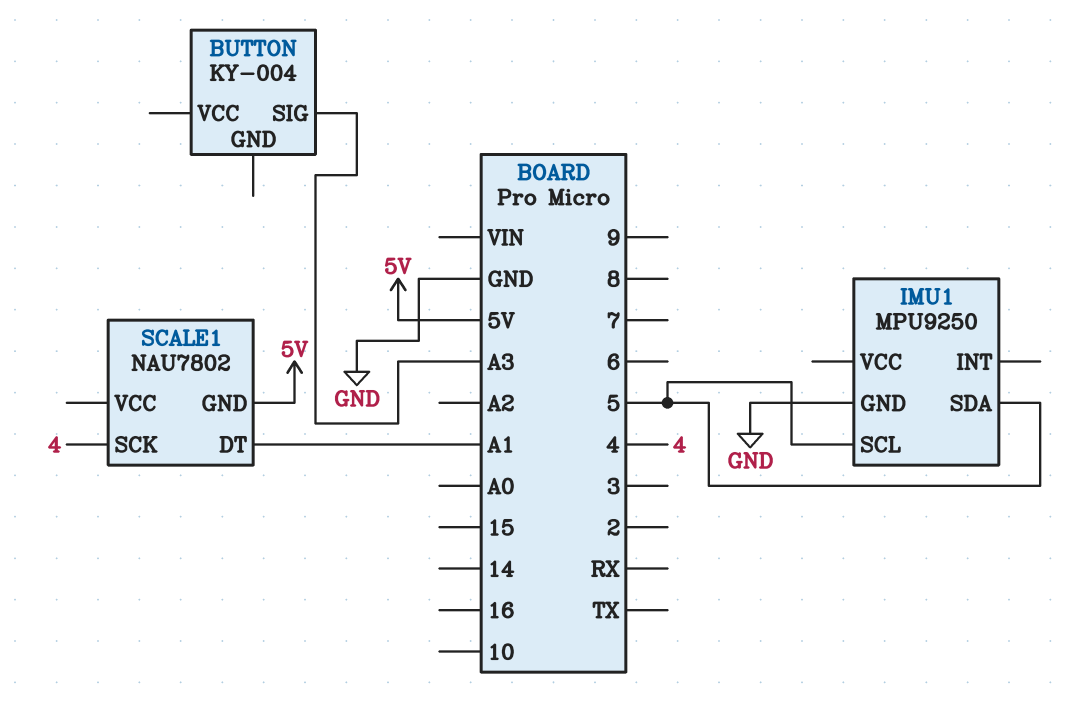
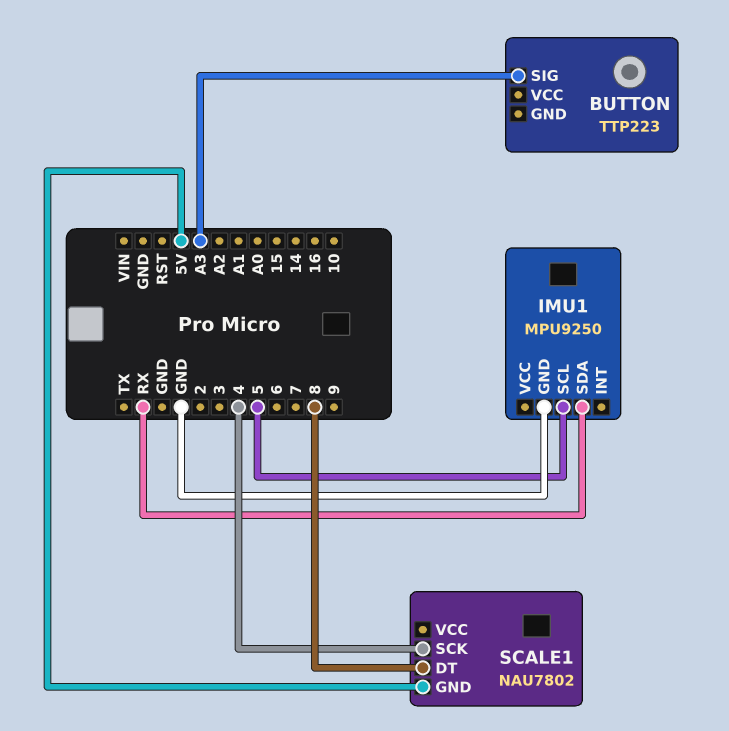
BUTTON: KY-004 -> TTP223
IMU1 pin SDA: 5 -> RX
SCALE1 pin DT: A1 -> 8

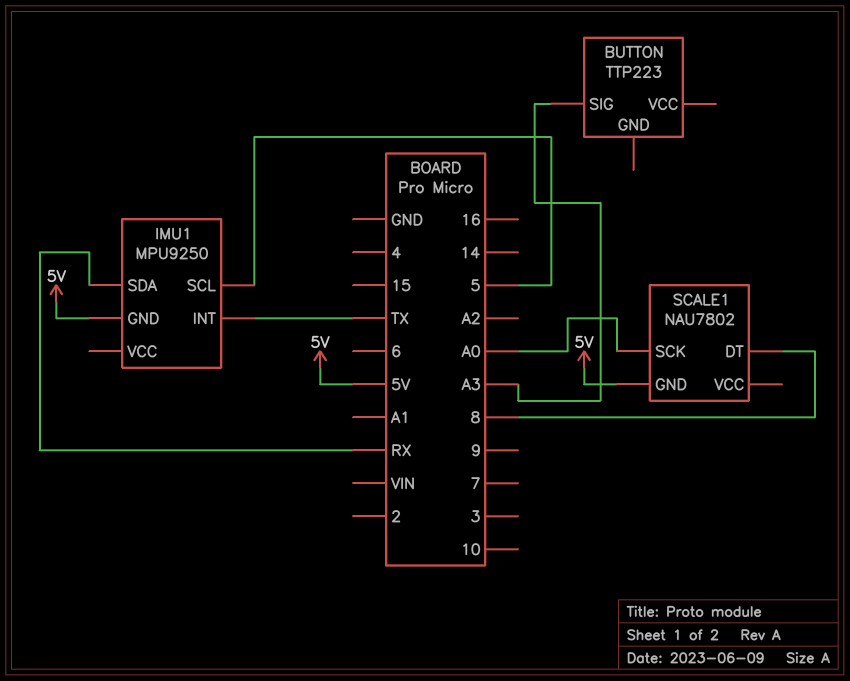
IMU1 pin GND: GND -> 5V
IMU1 pin INT: none -> TX
SCALE1 pin SCK: 4 -> A0

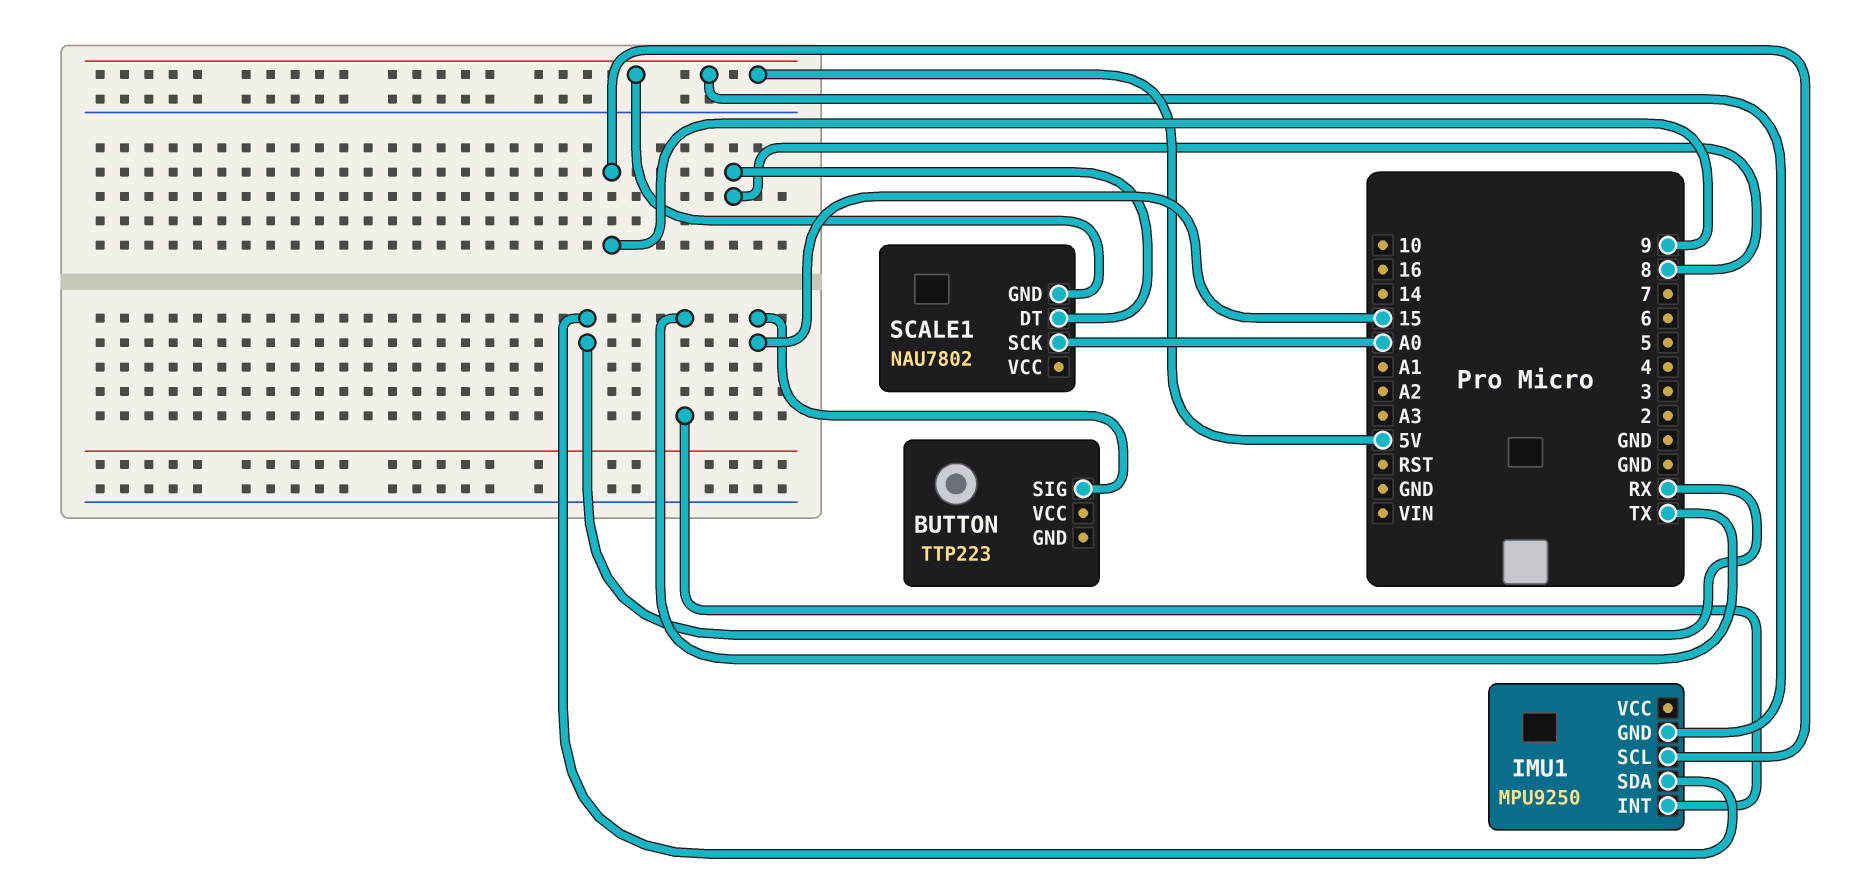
BUTTON pin SIG: A3 -> 15
IMU1 pin SCL: 5 -> 9

